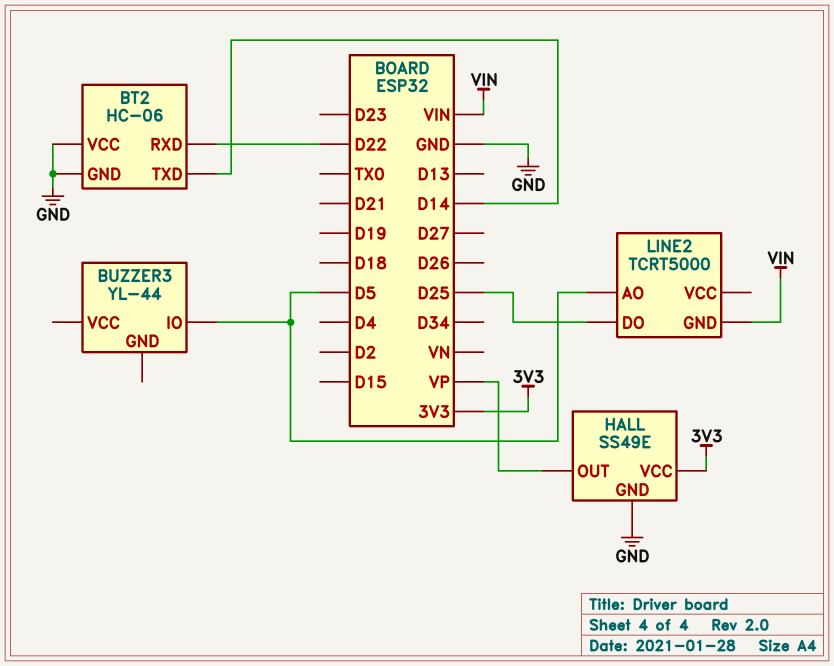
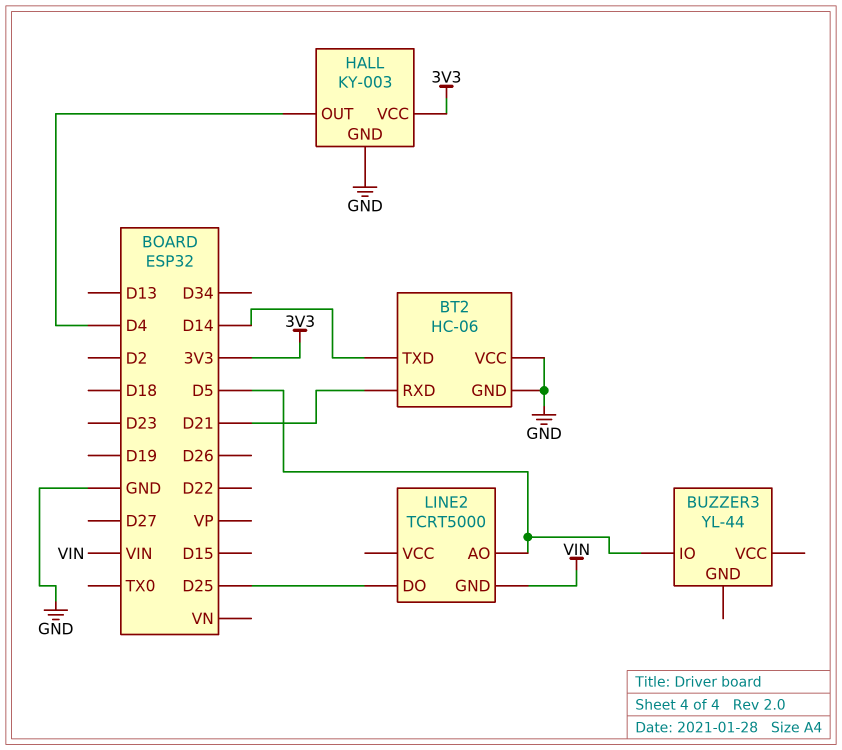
BT2 pin RXD: D22 -> D21
HALL: SS49E -> KY-003
HALL pin OUT: VP -> D4

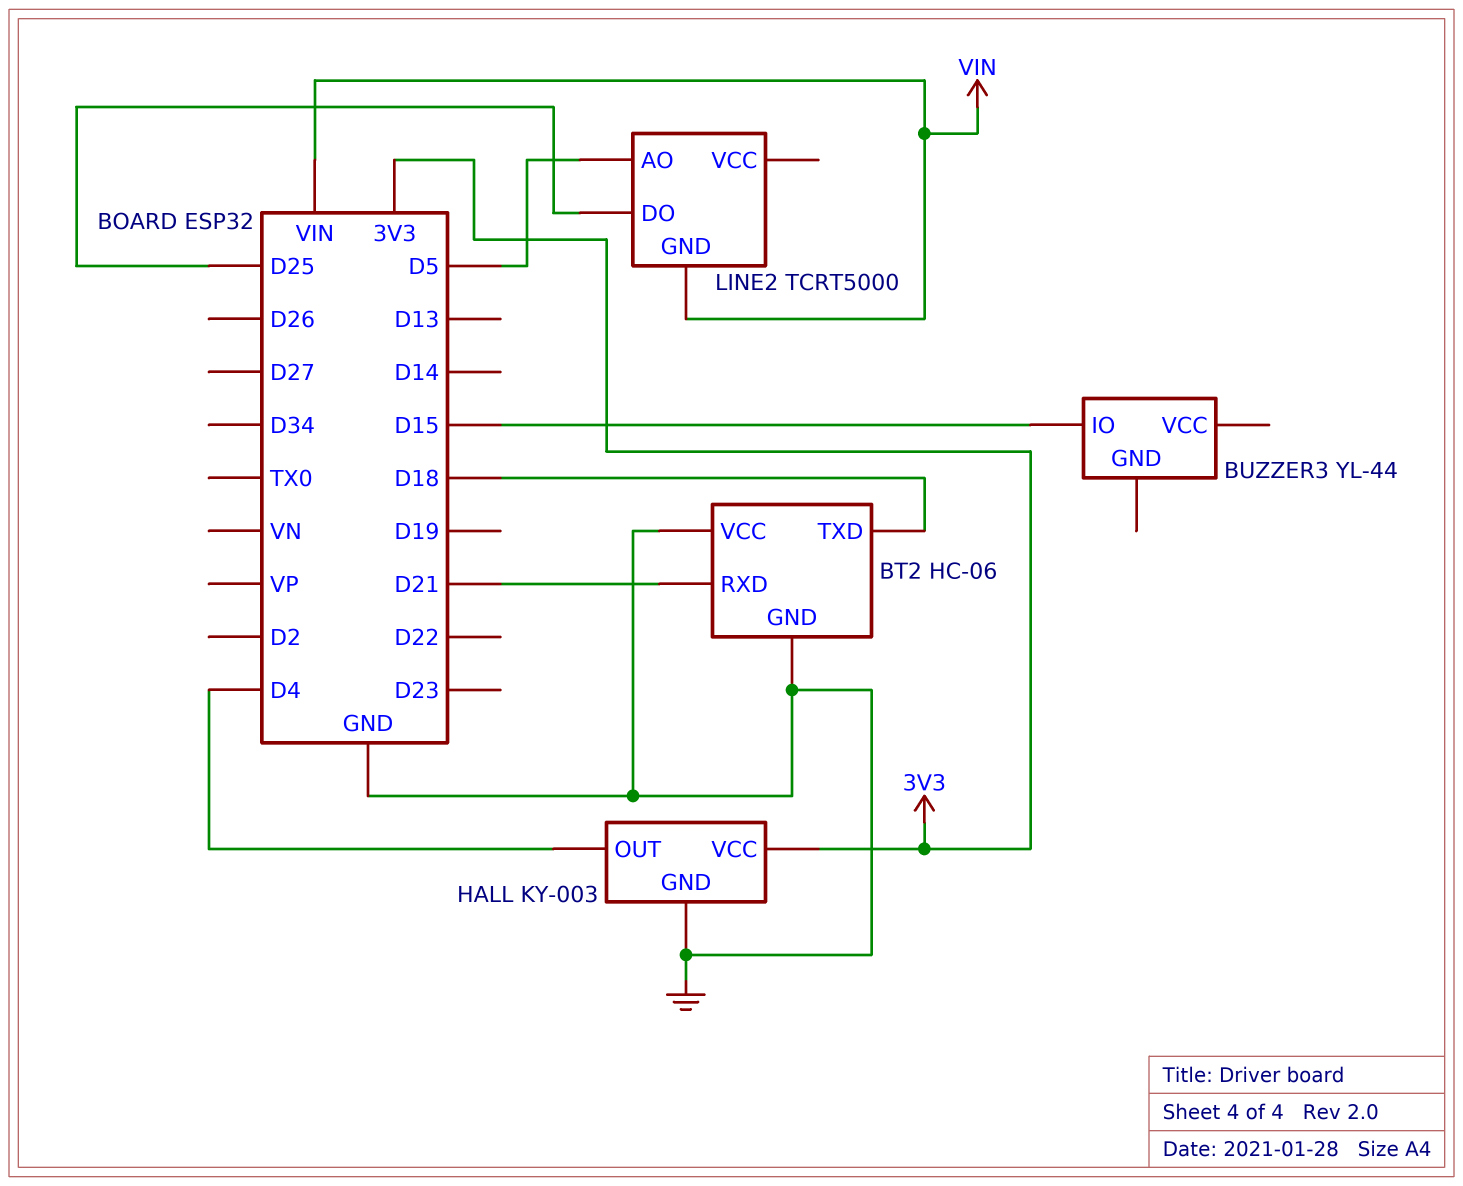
BT2 pin TXD: D14 -> D18
BUZZER3 pin IO: D5 -> D15

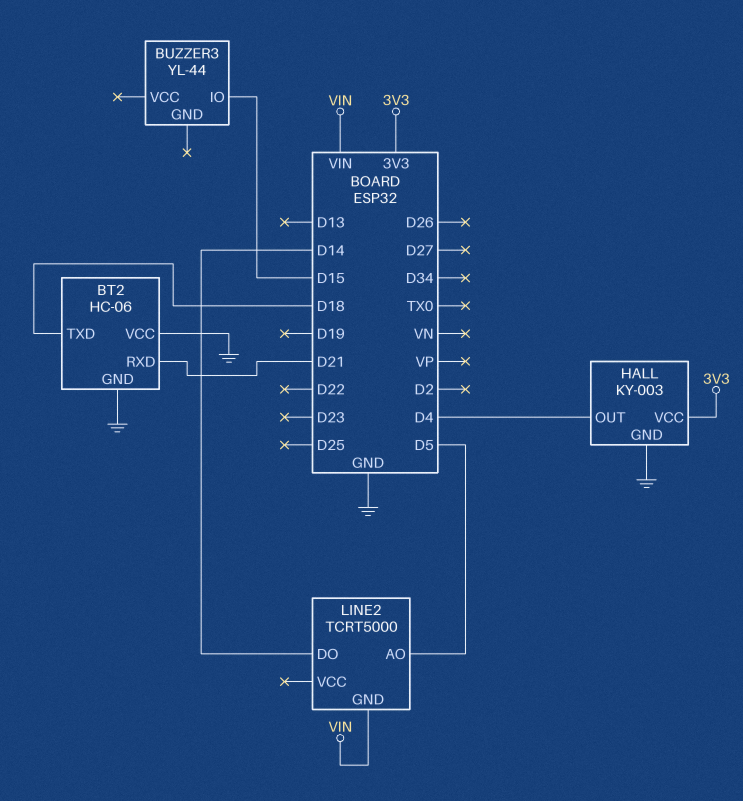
LINE2 pin DO: D25 -> D14

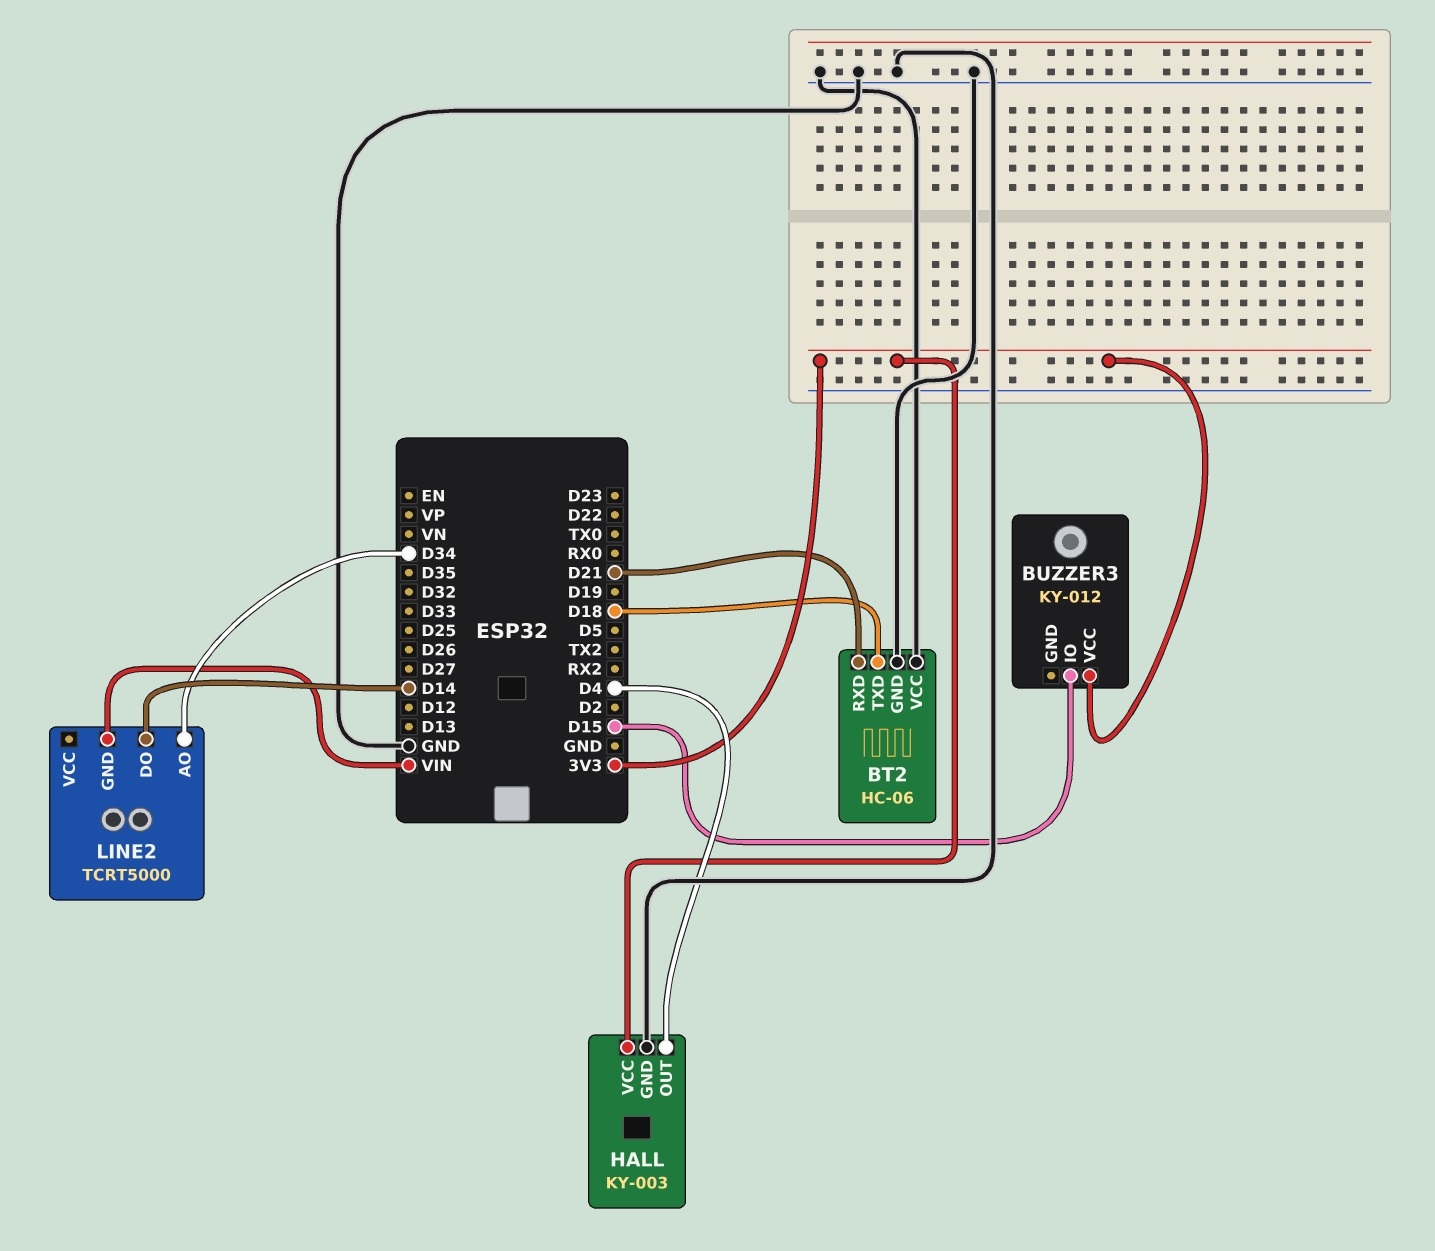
BUZZER3: YL-44 -> KY-012
BUZZER3 pin VCC: none -> 3V3
LINE2 pin AO: D5 -> D34

